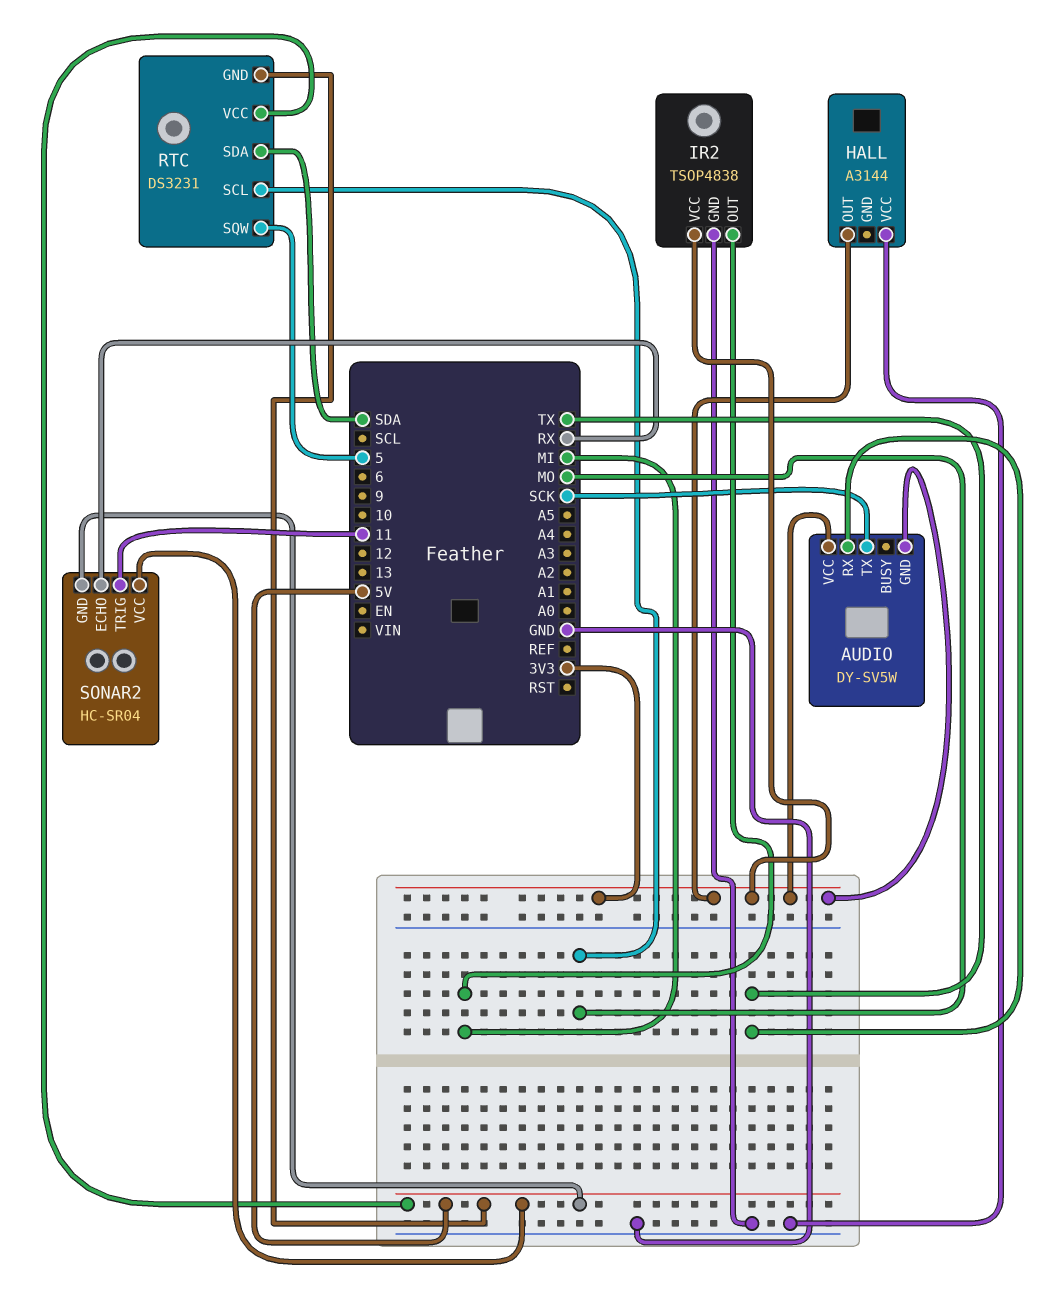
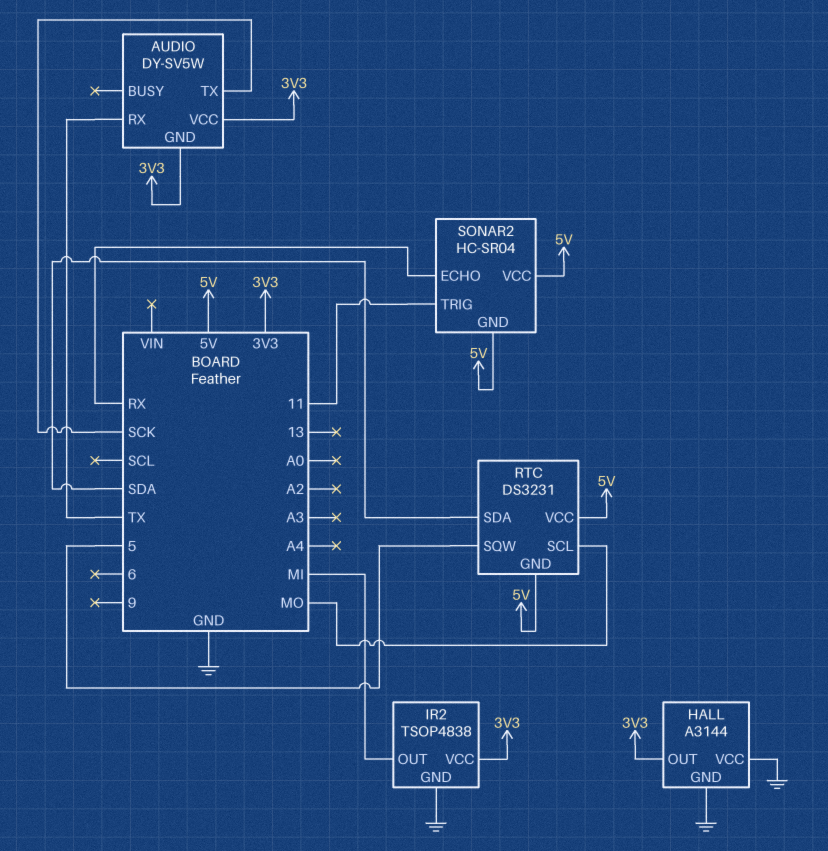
HALL pin GND: none -> GND

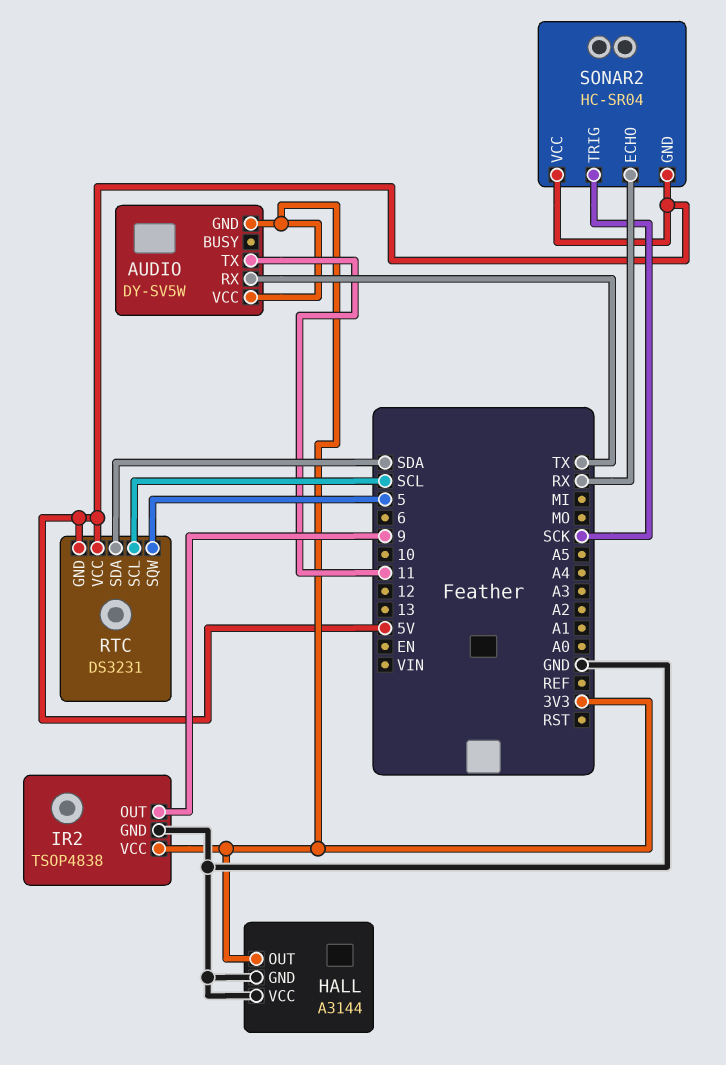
AUDIO pin TX: SCK -> 11
IR2 pin OUT: MI -> 9
RTC pin SCL: MO -> SCL
SONAR2 pin TRIG: 11 -> SCK

